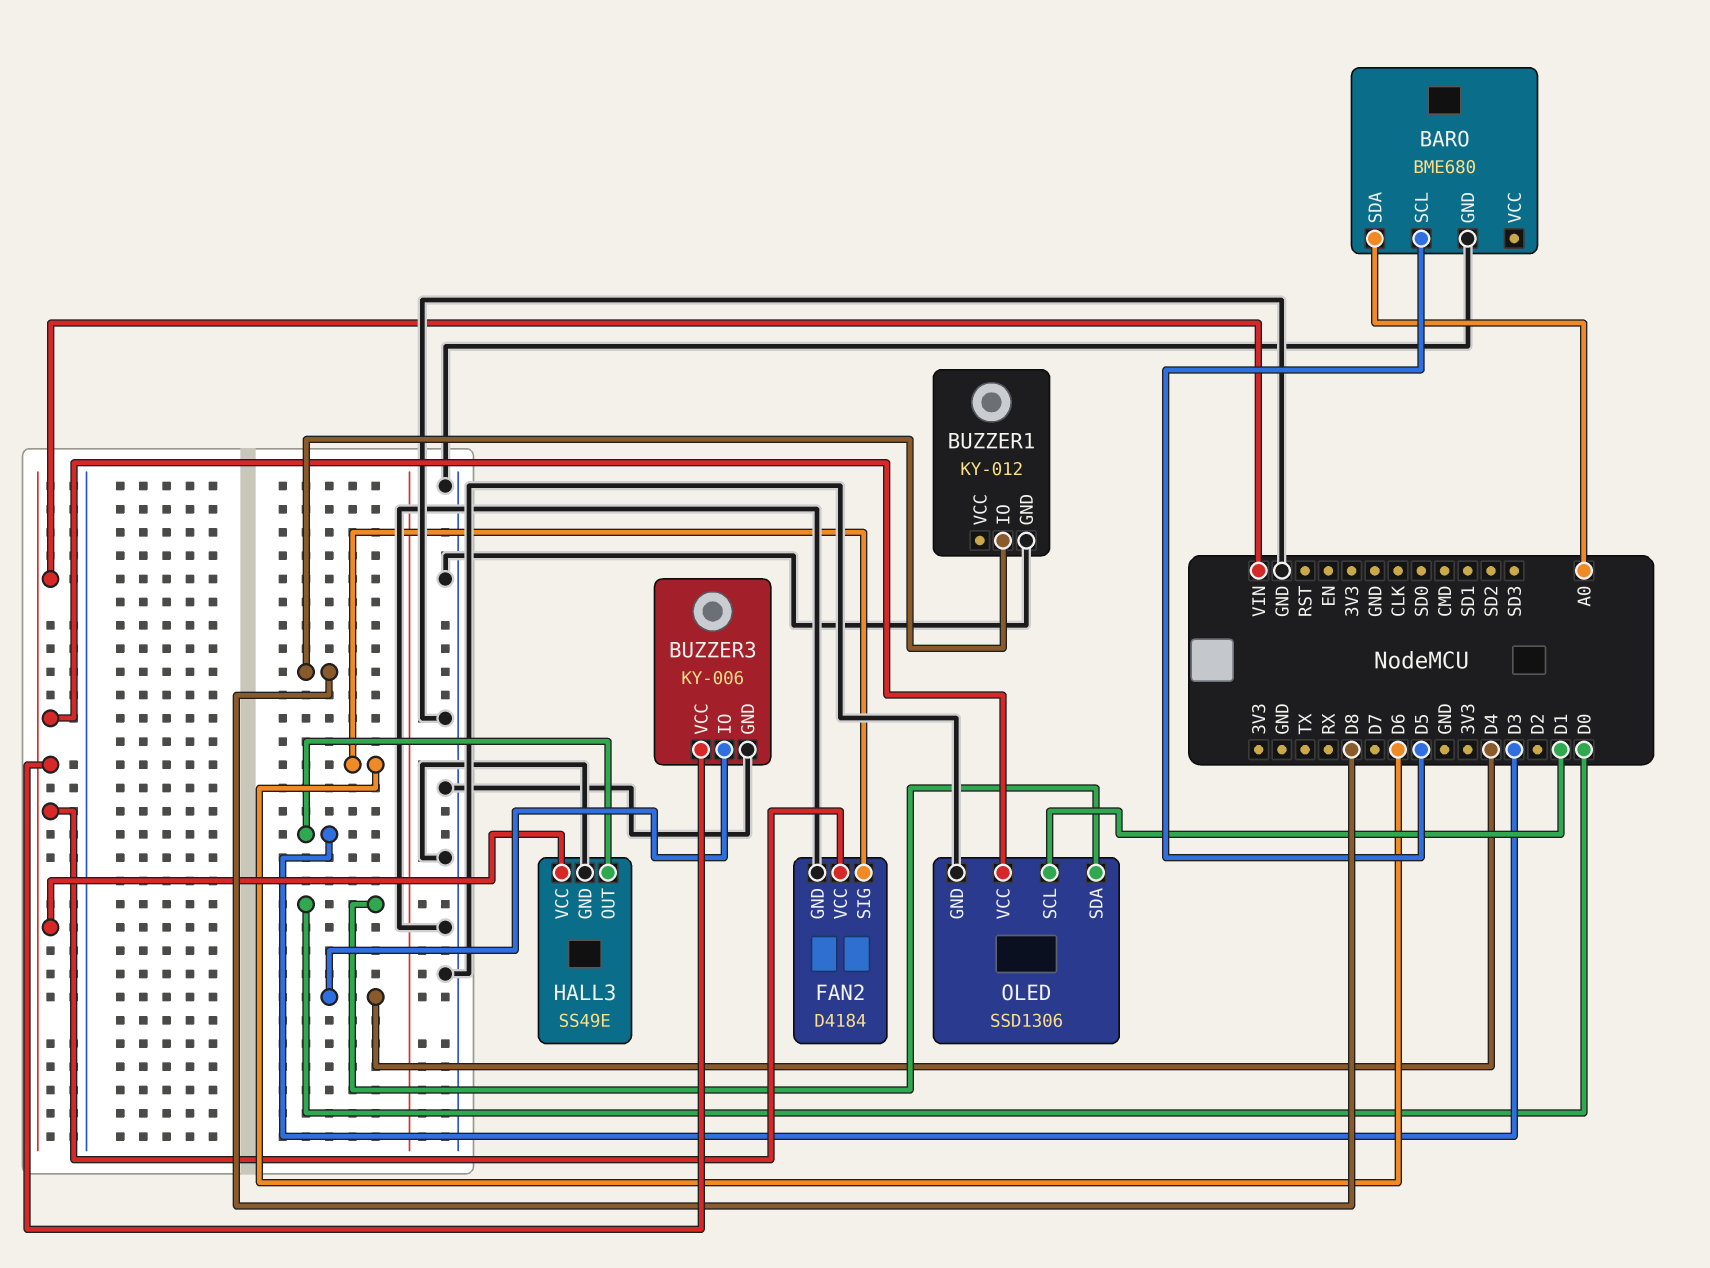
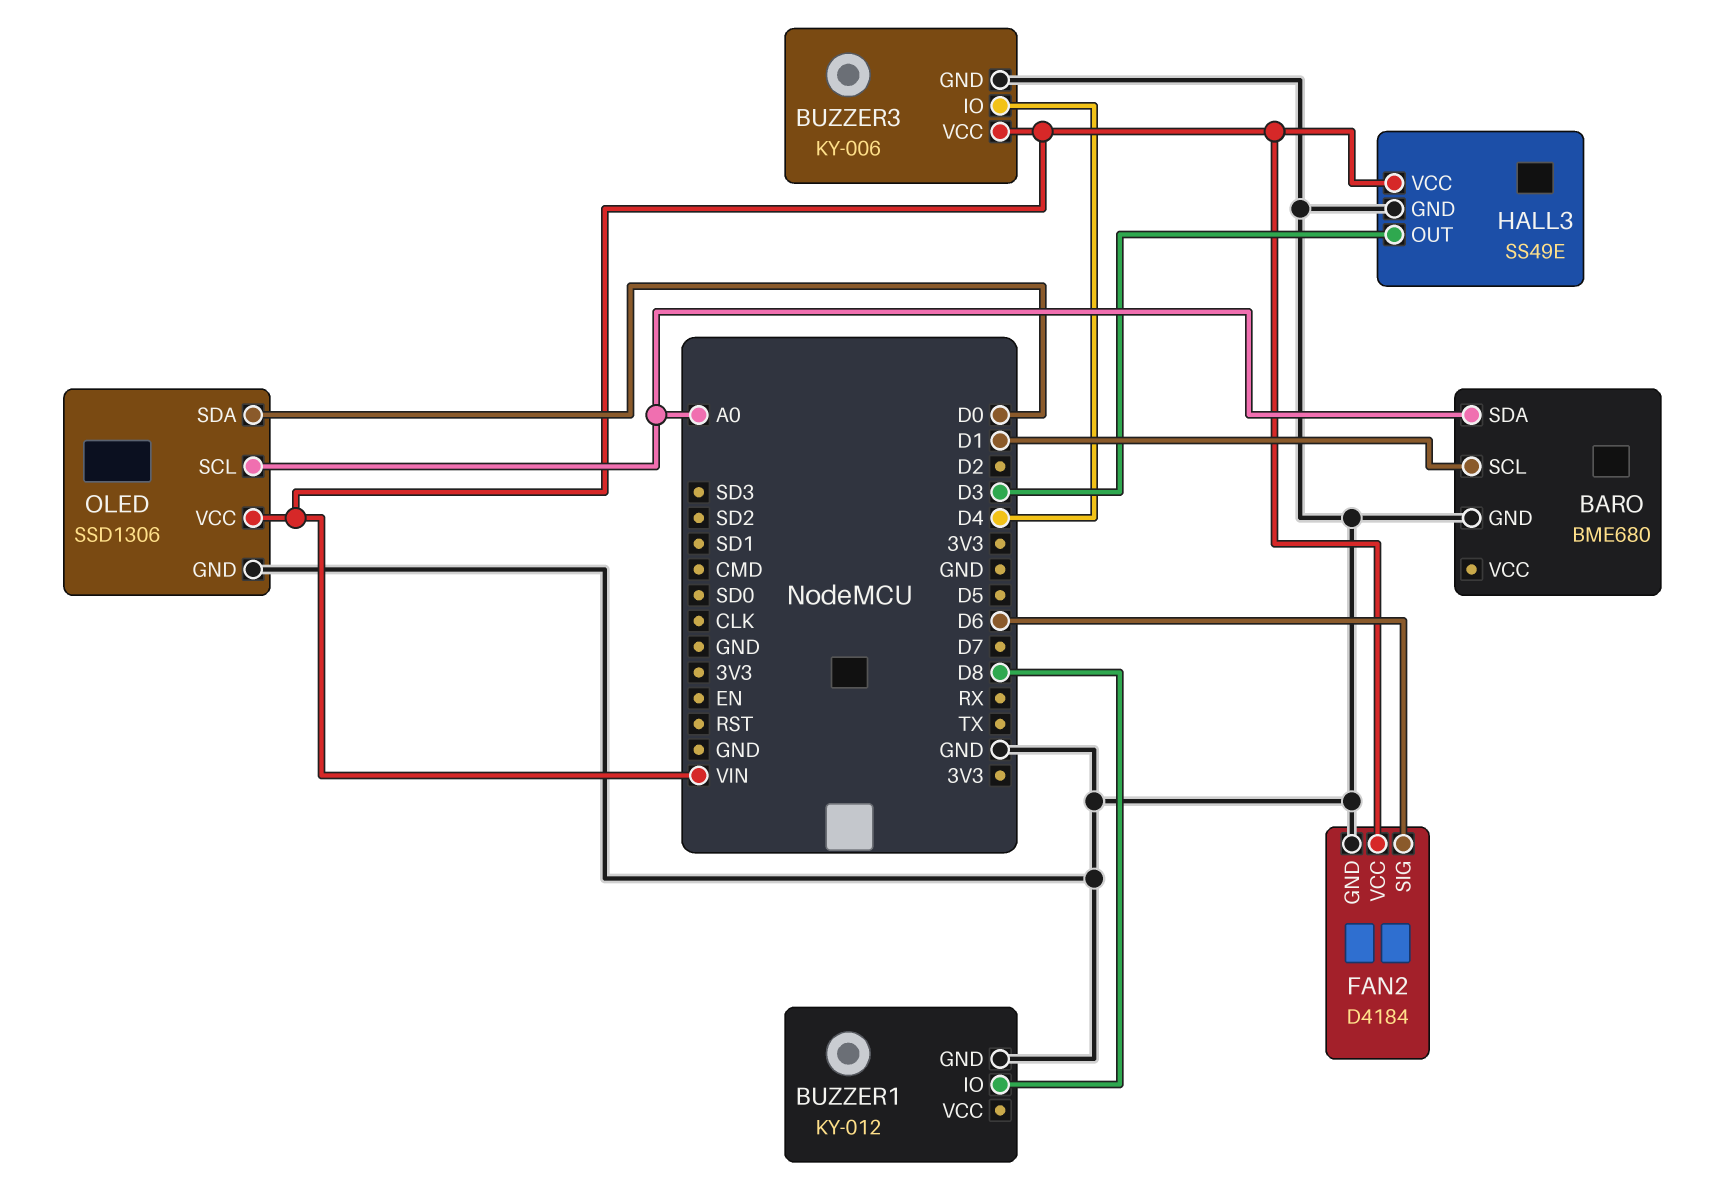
BARO pin SCL: D5 -> D1
OLED pin SCL: D1 -> A0

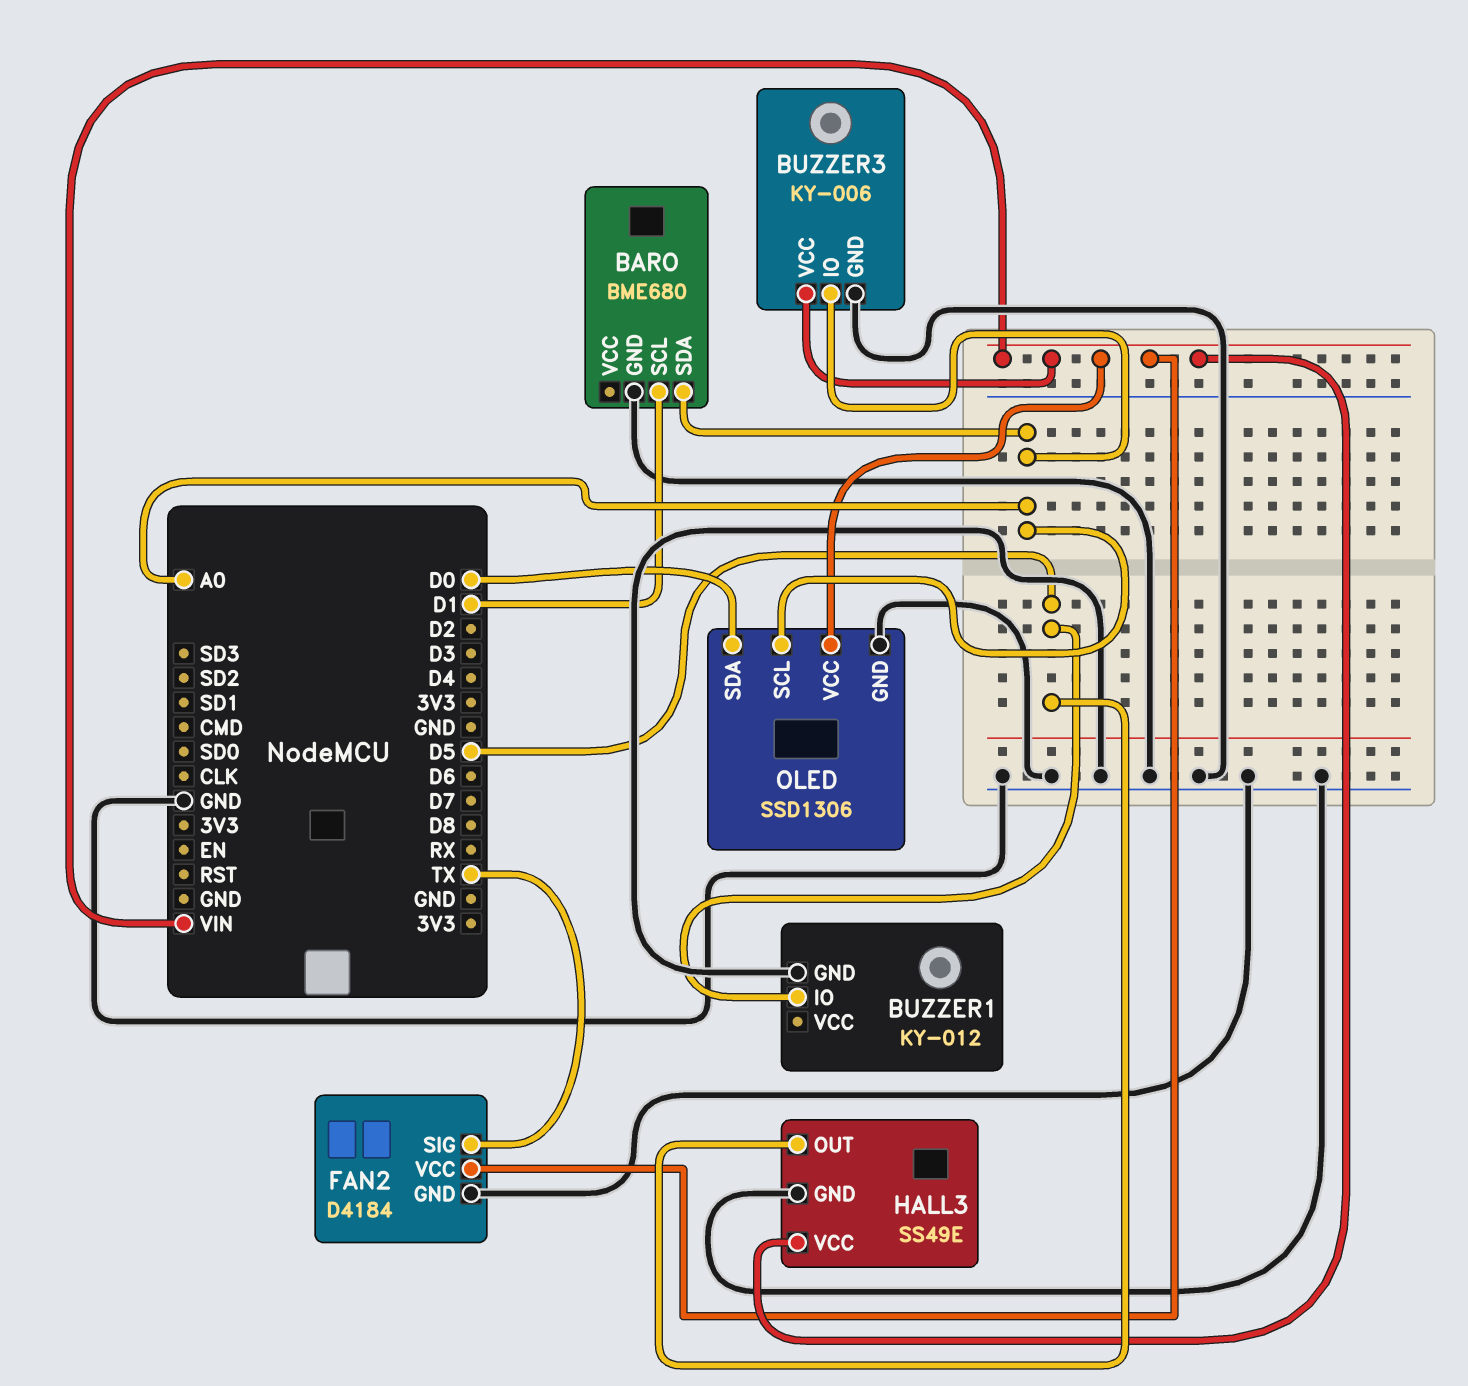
BUZZER1 pin IO: D8 -> D5
BUZZER3 pin IO: D4 -> A0
FAN2 pin SIG: D6 -> TX
HALL3 pin OUT: D3 -> D5

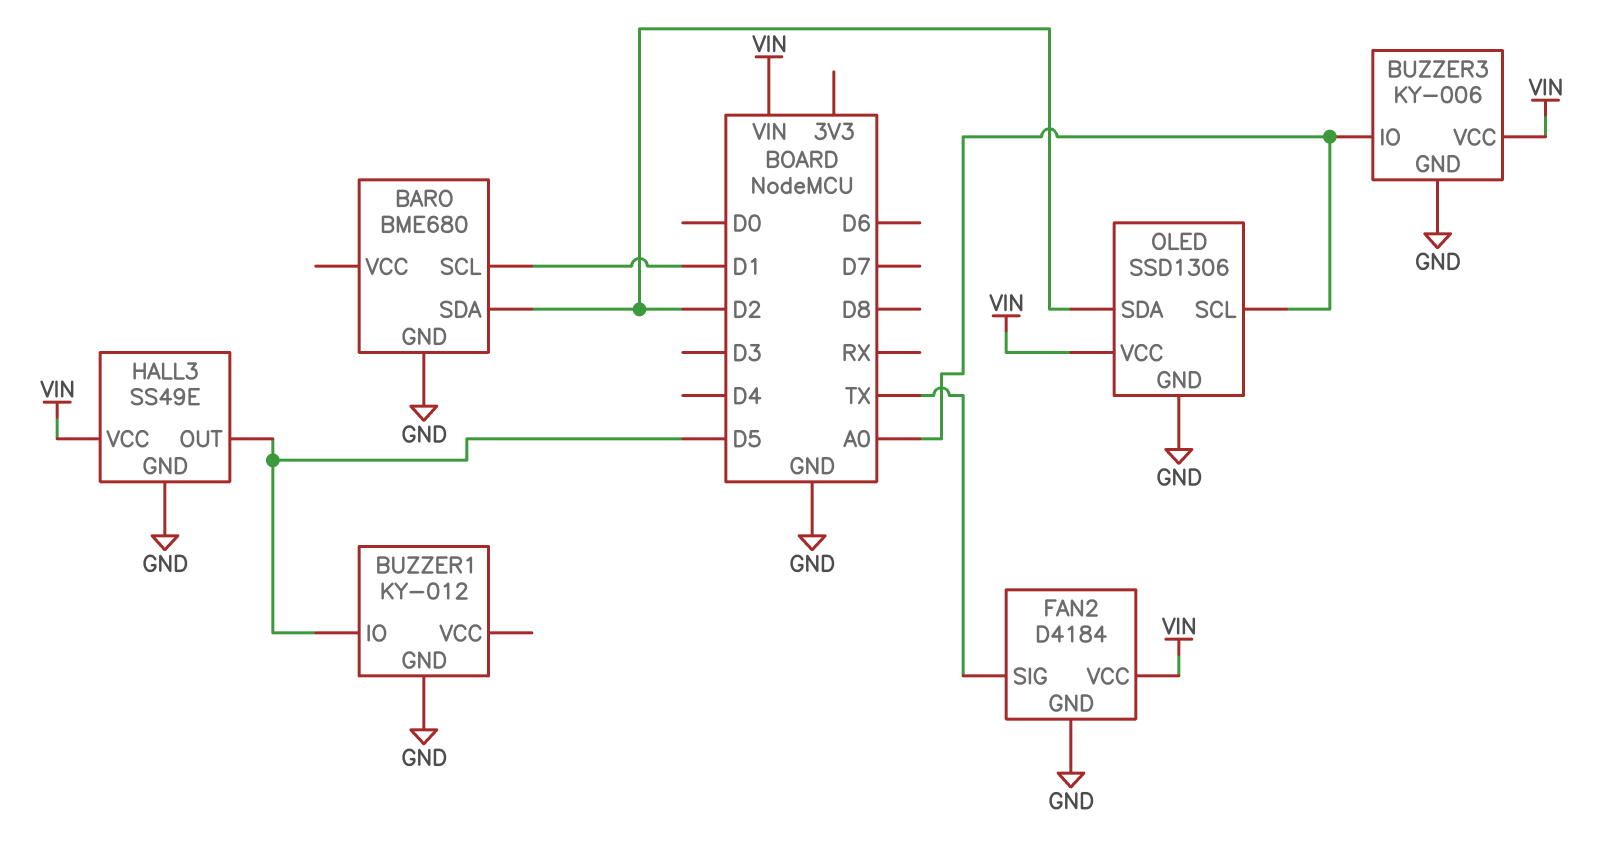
BARO pin SDA: A0 -> D2
OLED pin SDA: D0 -> D2

